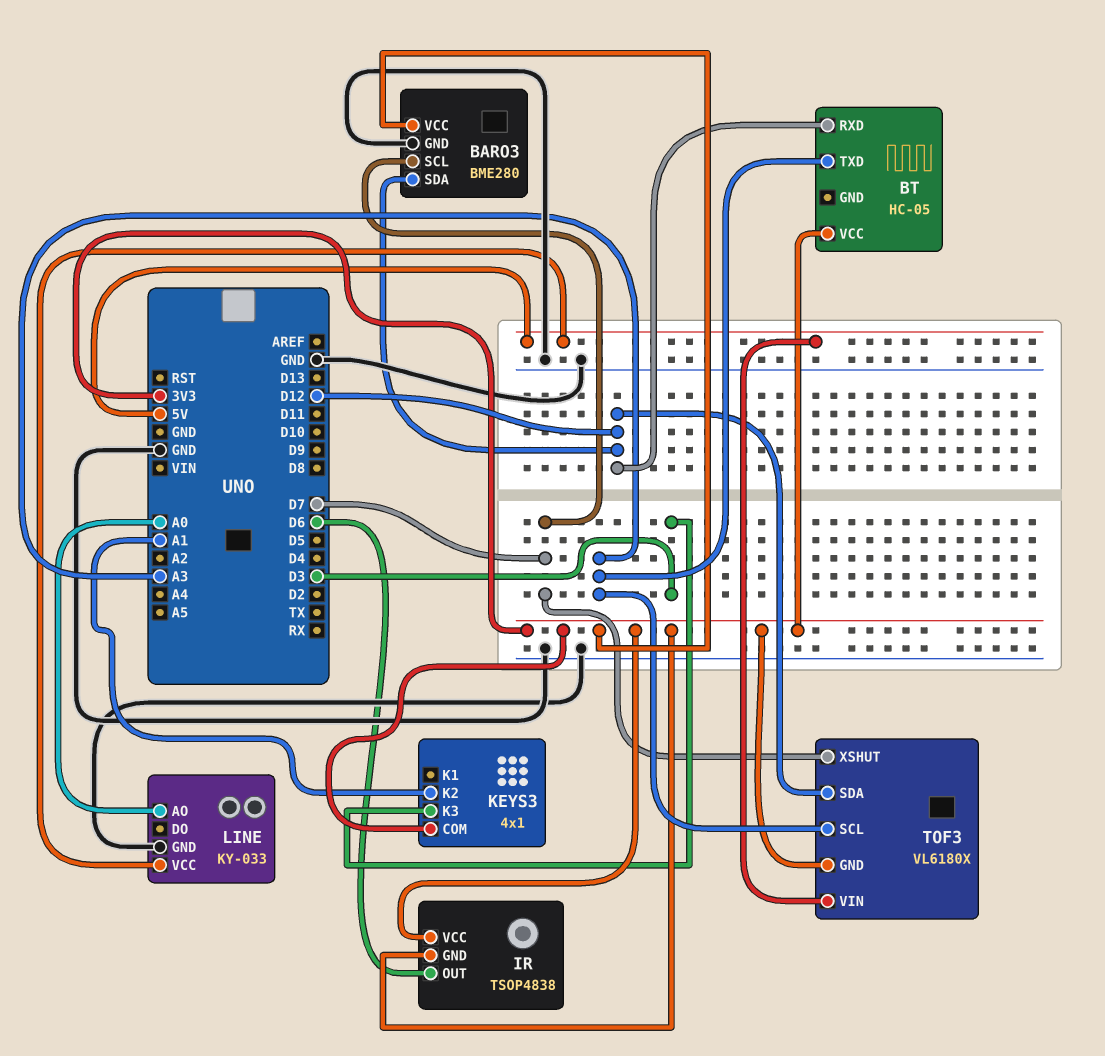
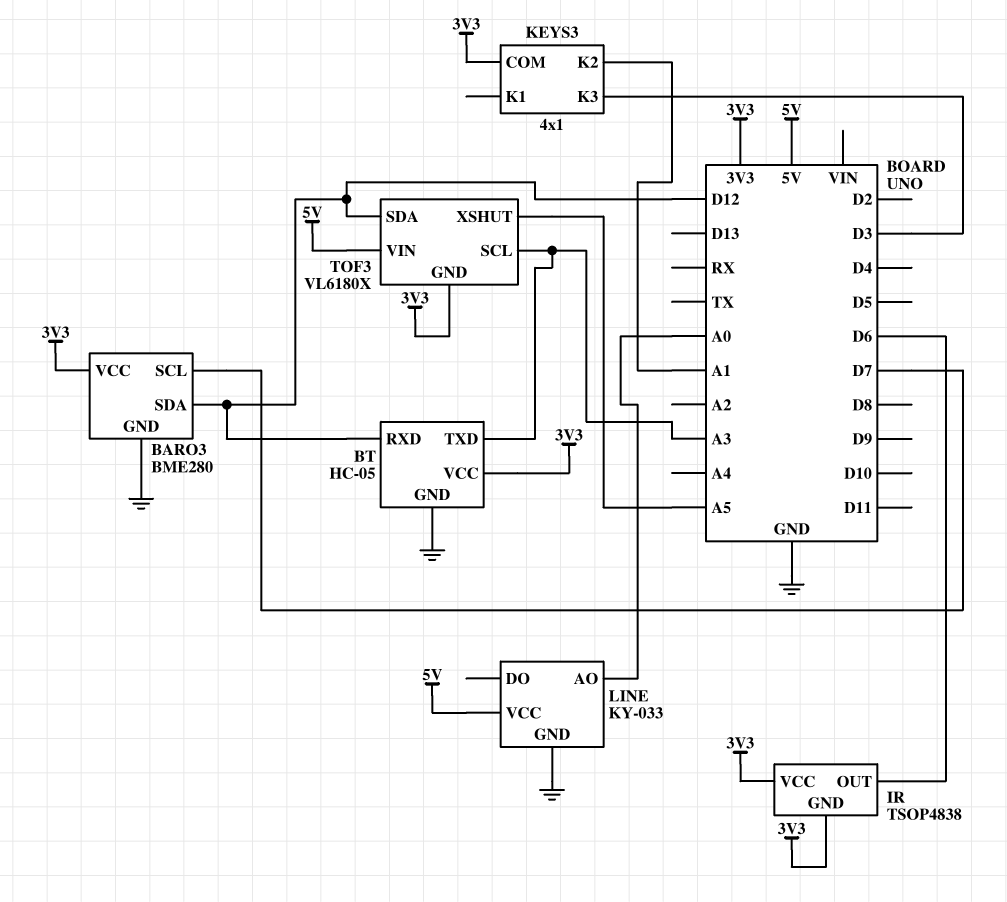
BT pin GND: none -> GND
TOF3 pin XSHUT: D7 -> A5

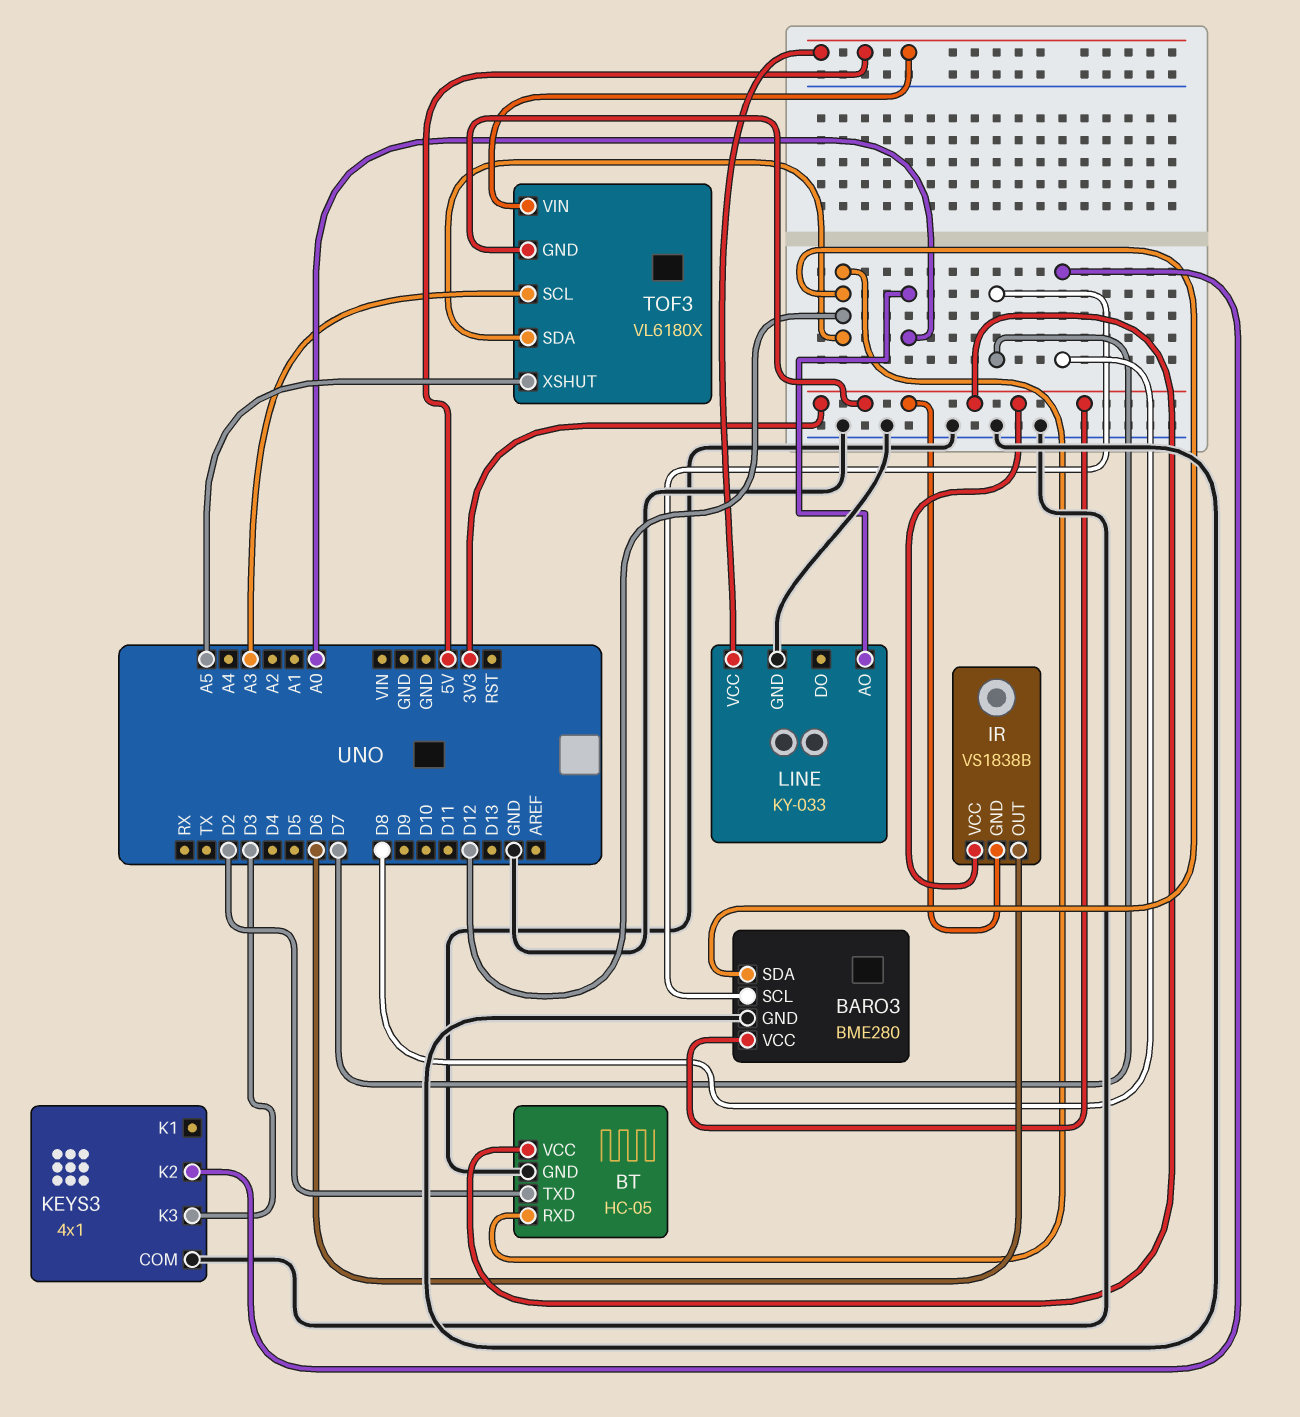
BT pin TXD: A3 -> D2
IR: TSOP4838 -> VS1838B
KEYS3 pin COM: 3V3 -> GND
KEYS3 pin K2: A1 -> D8

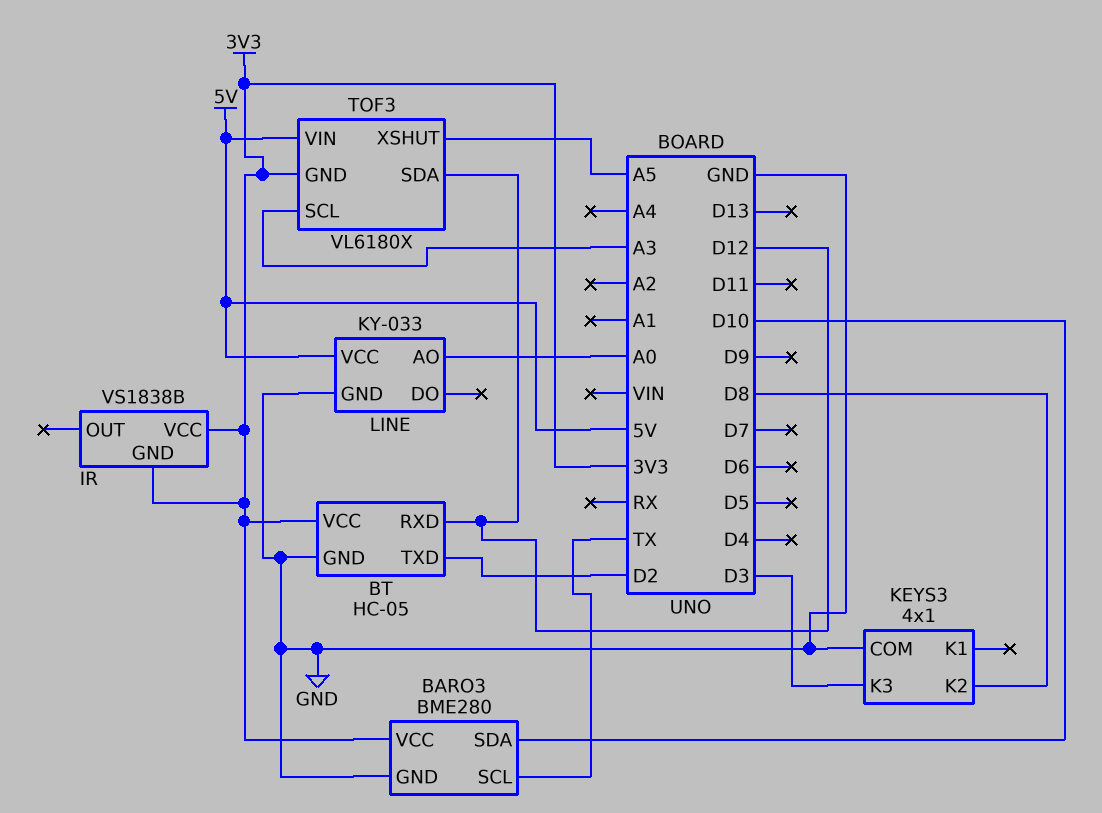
BARO3 pin SCL: D7 -> TX
BARO3 pin SDA: D12 -> D10
IR pin OUT: D6 -> none

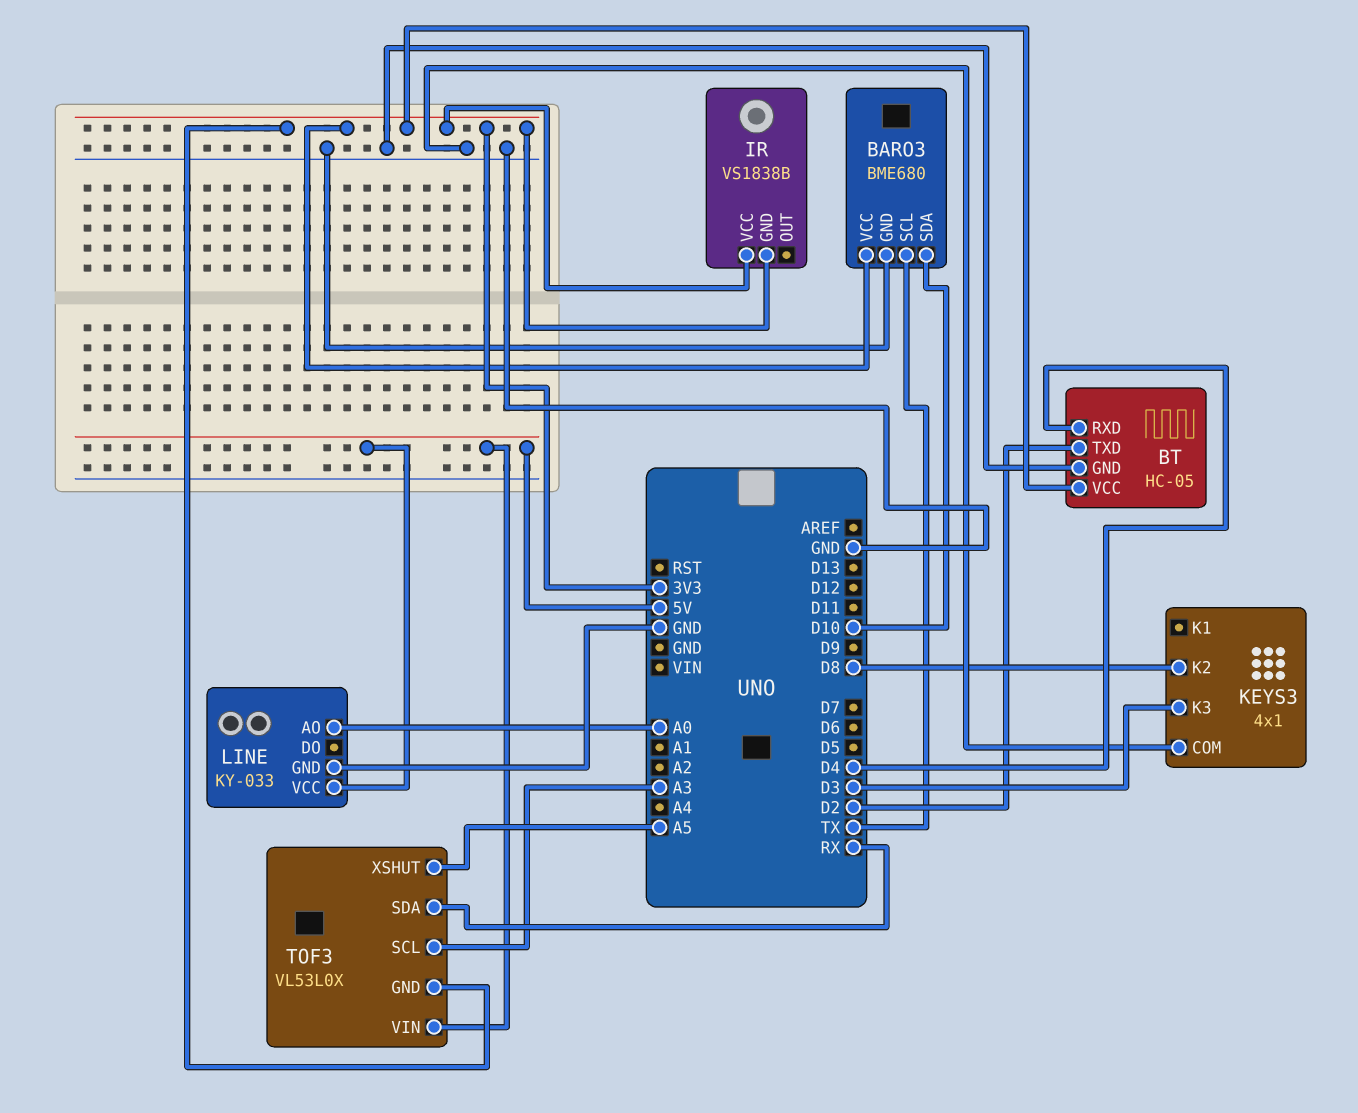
BARO3: BME280 -> BME680
BT pin RXD: D12 -> D4
TOF3: VL6180X -> VL53L0X
TOF3 pin SDA: D12 -> RX

